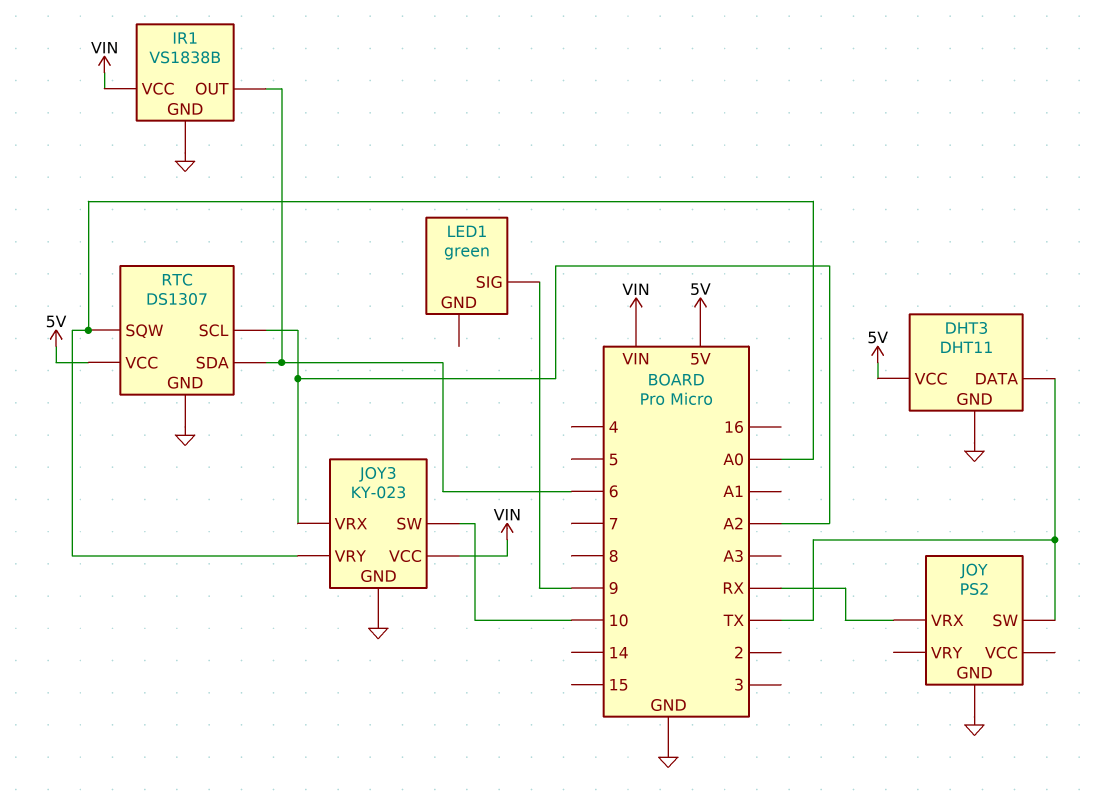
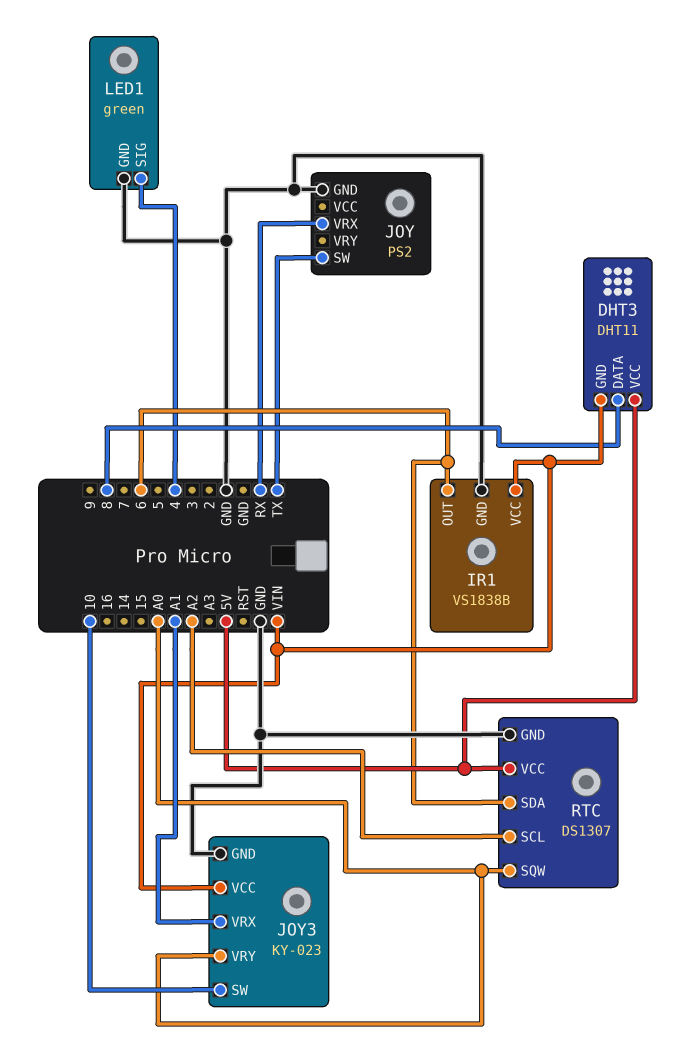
DHT3 pin DATA: TX -> 8
DHT3 pin GND: GND -> VIN
JOY3 pin VRX: A2 -> A1
LED1 pin GND: none -> GND
LED1 pin SIG: 9 -> 4

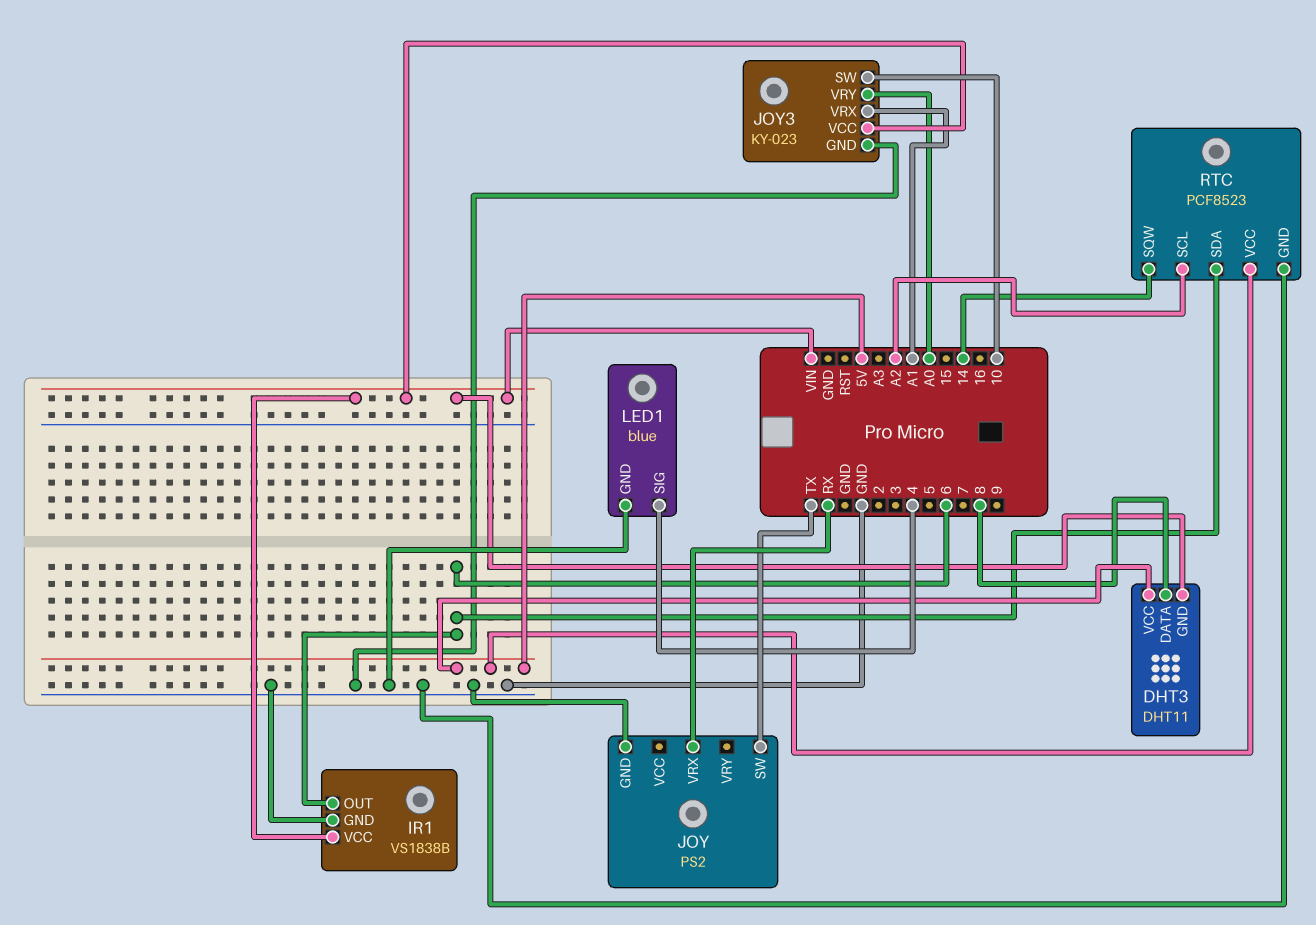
LED1: green -> blue
RTC: DS1307 -> PCF8523
RTC pin SQW: A0 -> 14

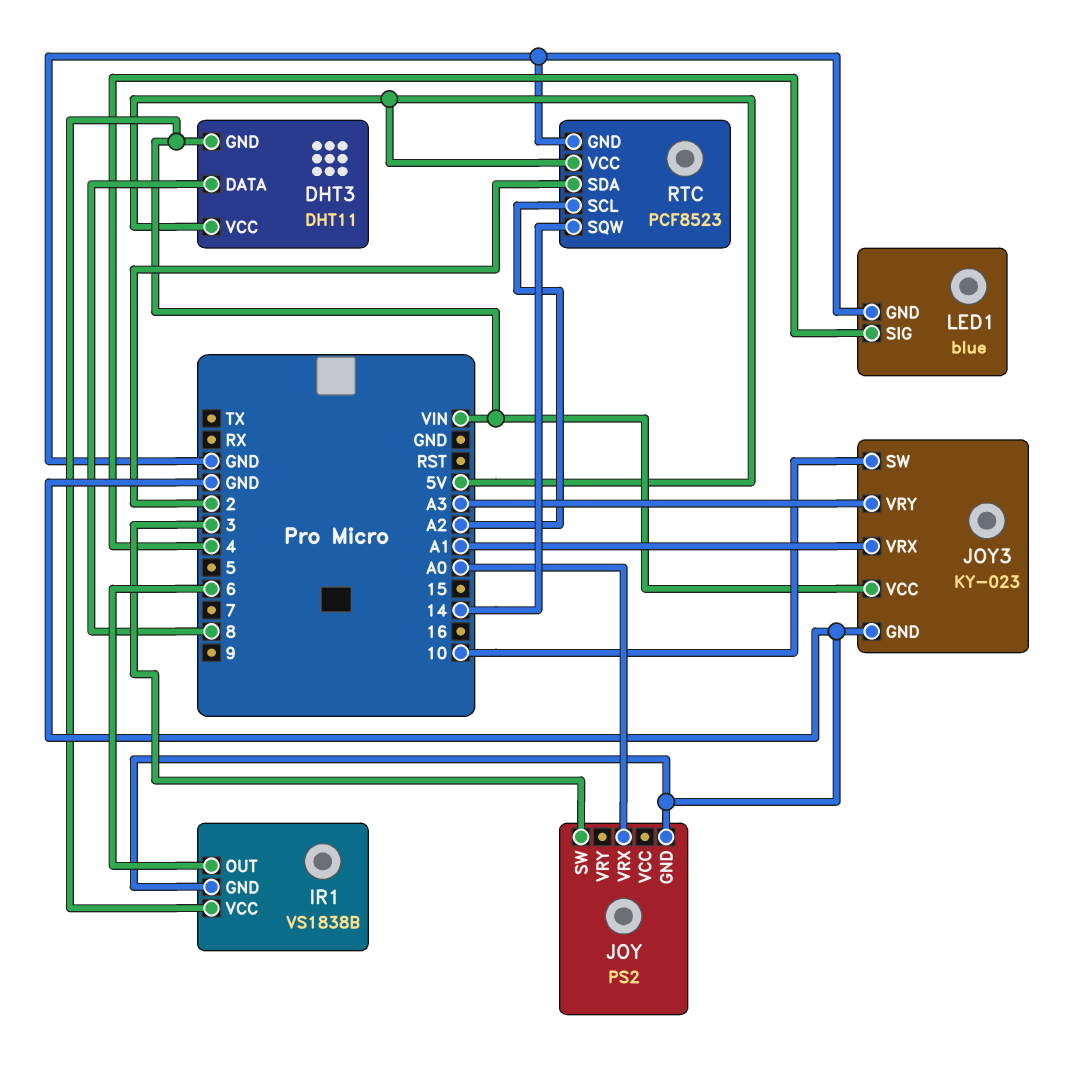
JOY pin SW: TX -> 3
JOY pin VRX: RX -> A0
JOY3 pin VRY: A0 -> A3
RTC pin SDA: 6 -> 2

